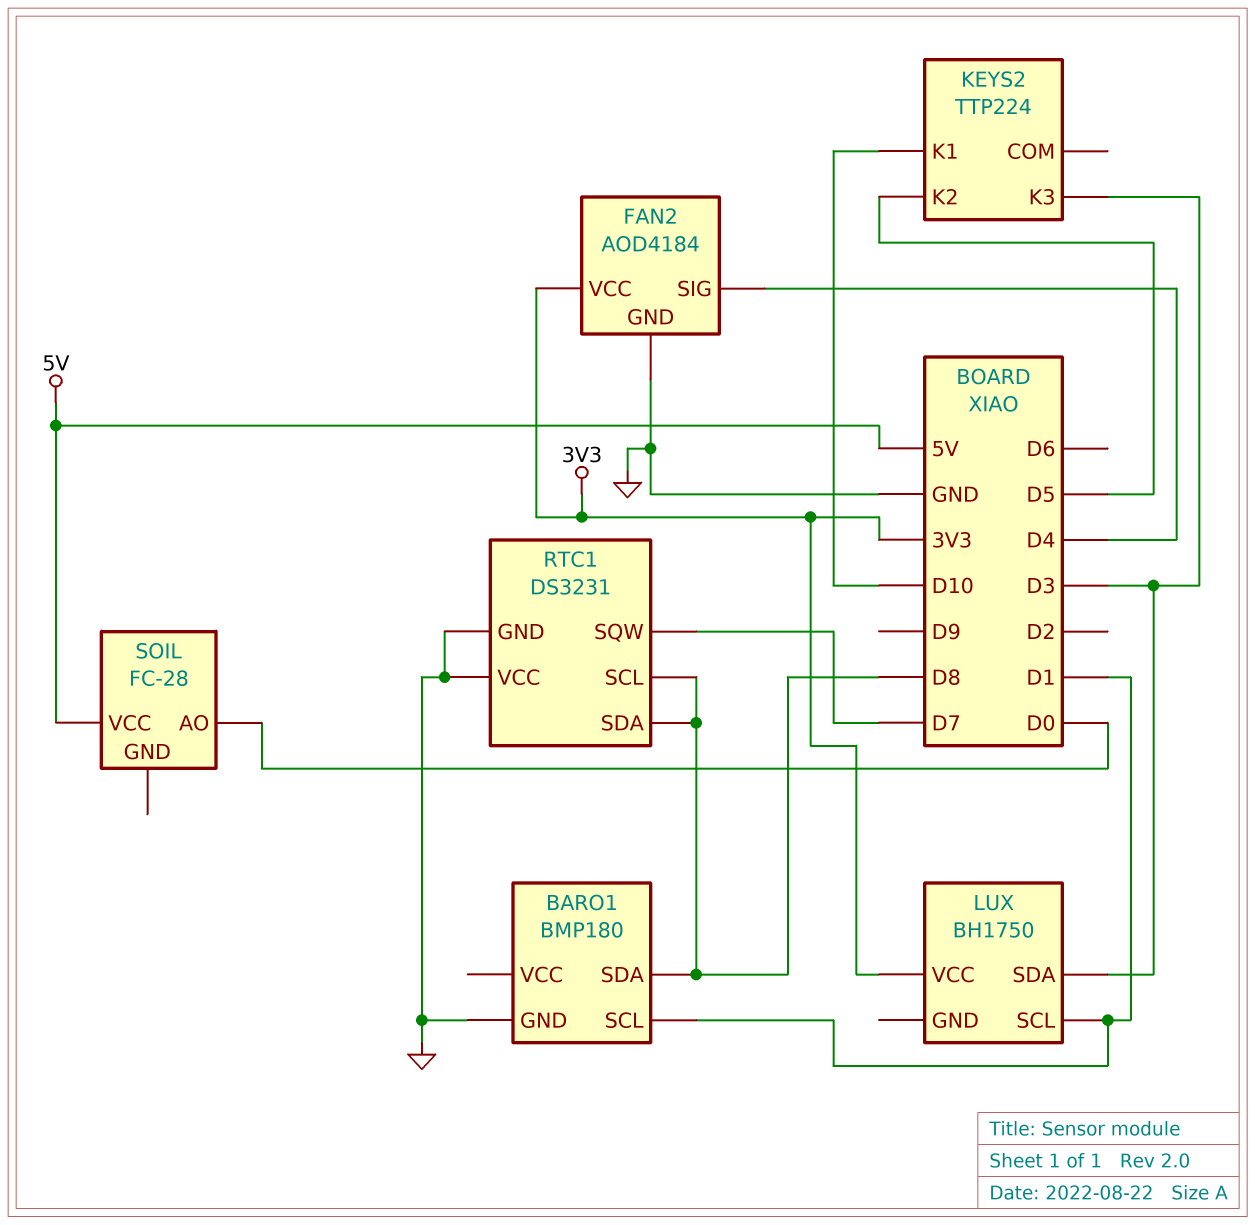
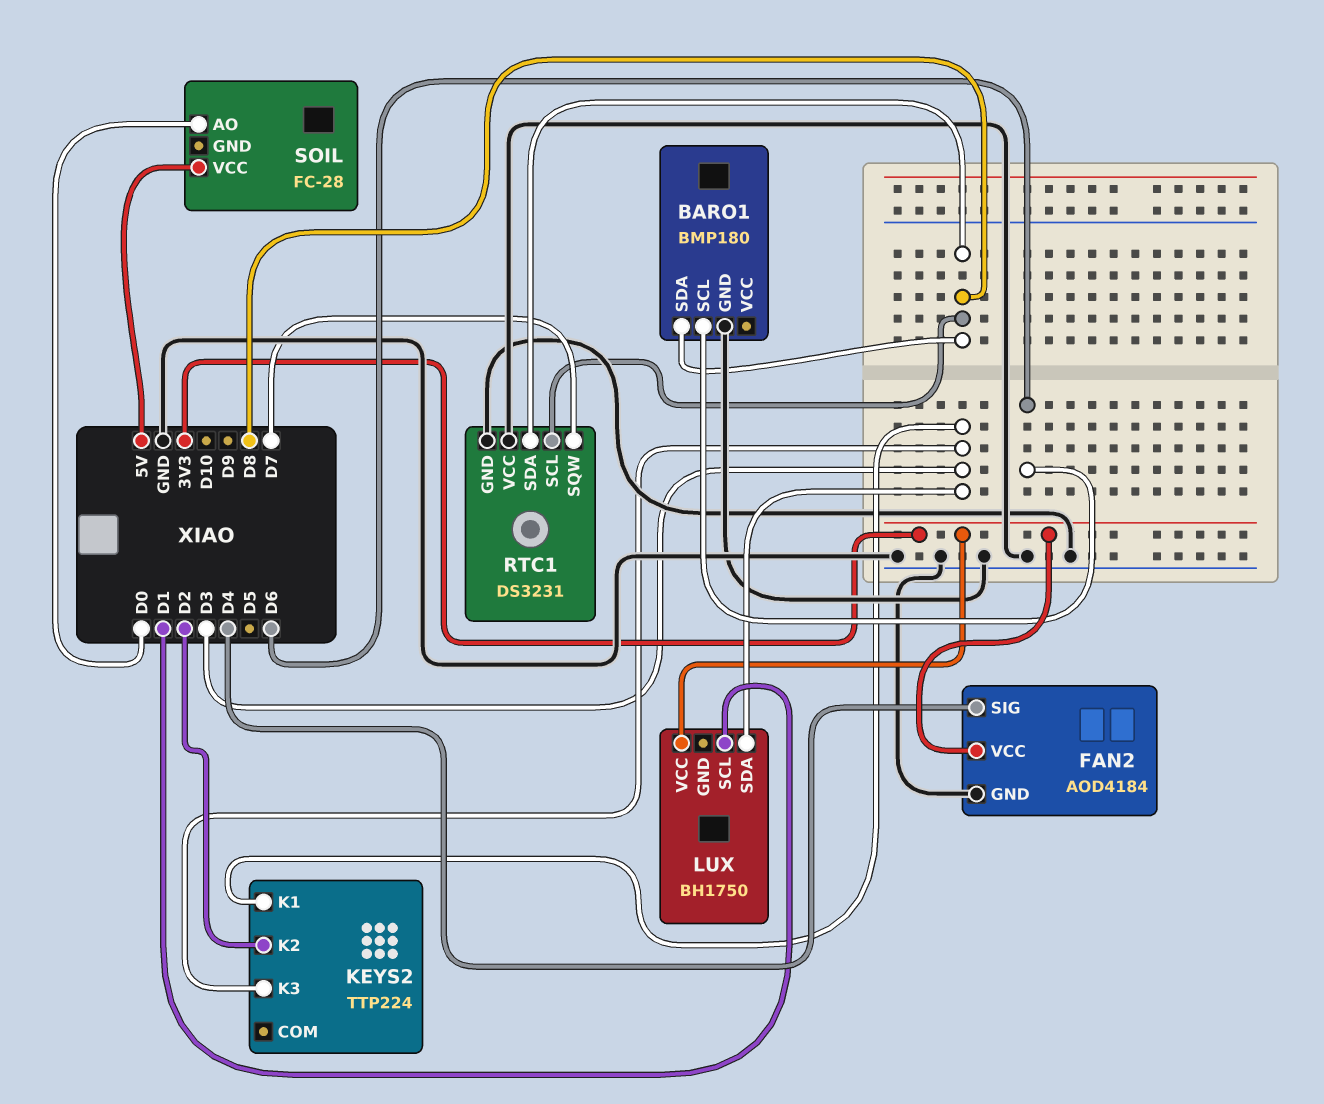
BARO1 pin SCL: D1 -> D6
KEYS2 pin K1: D10 -> D3
KEYS2 pin K2: D5 -> D2

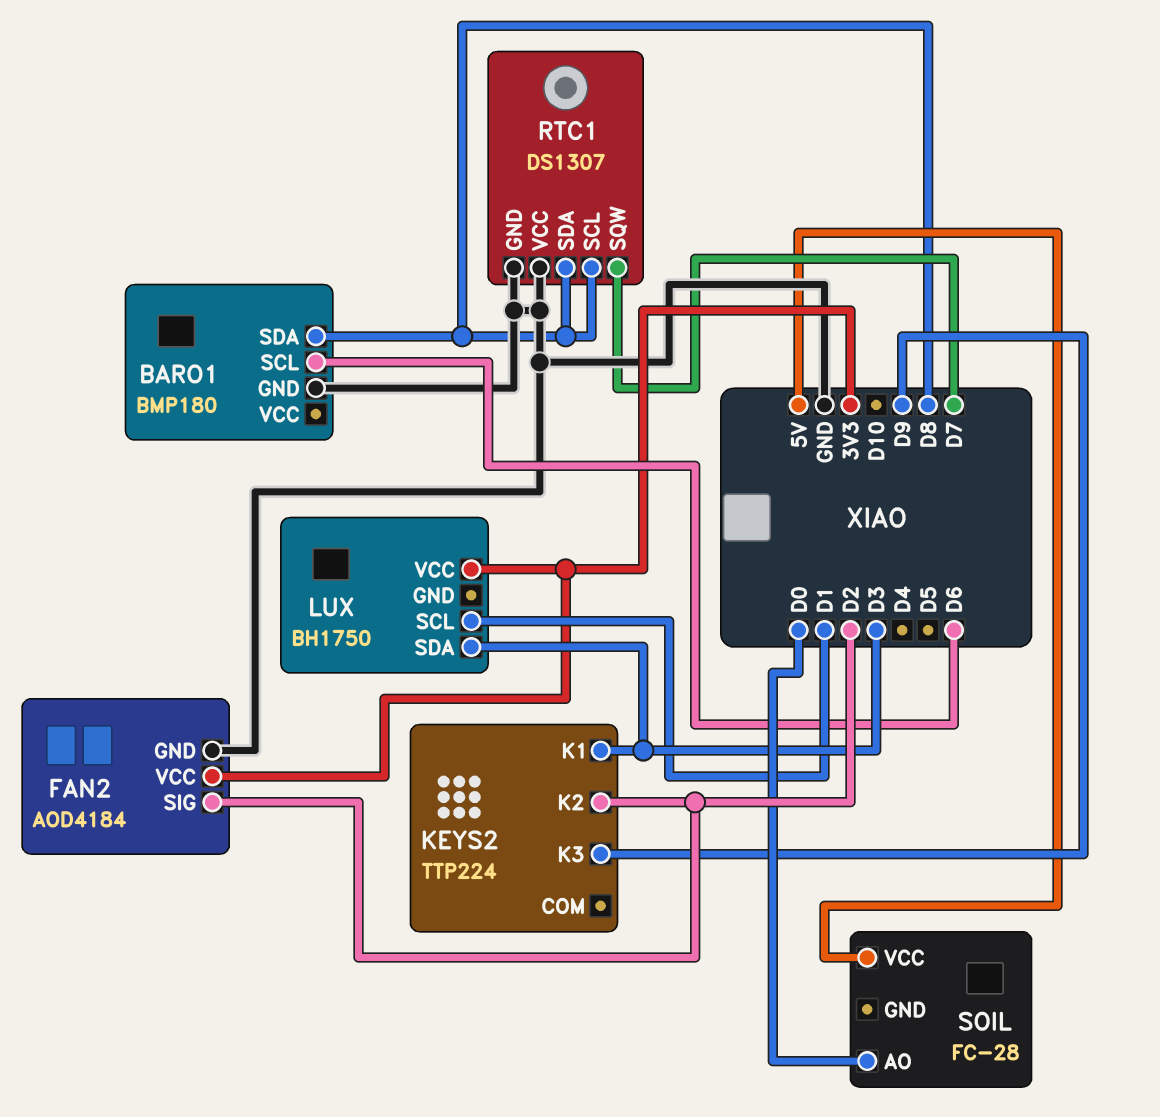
FAN2 pin SIG: D4 -> D2
KEYS2 pin K3: D3 -> D9
RTC1: DS3231 -> DS1307

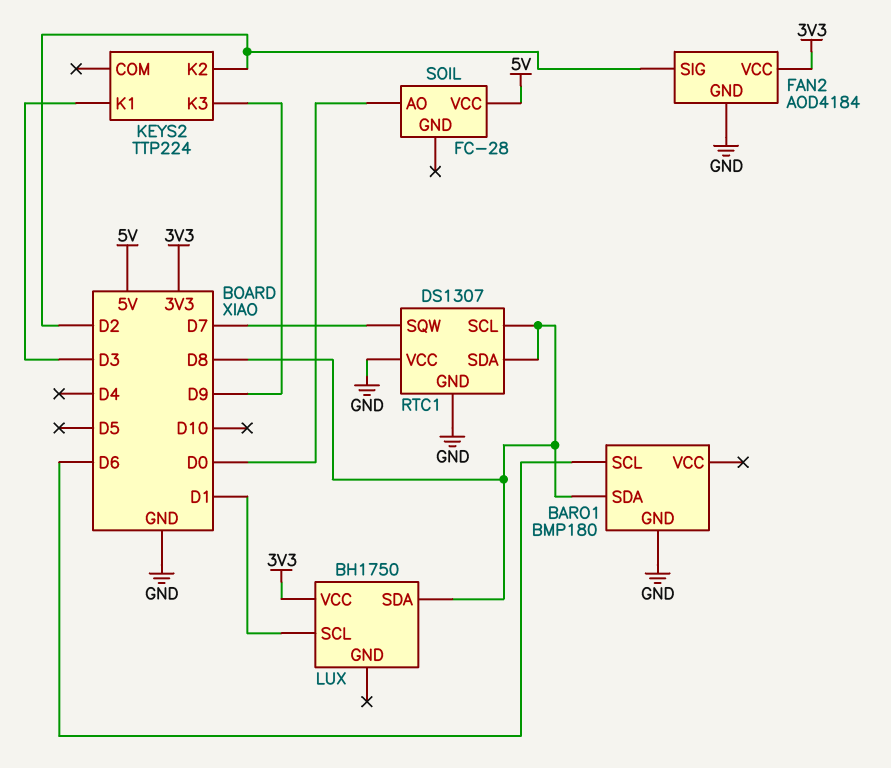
LUX pin SDA: D3 -> D8

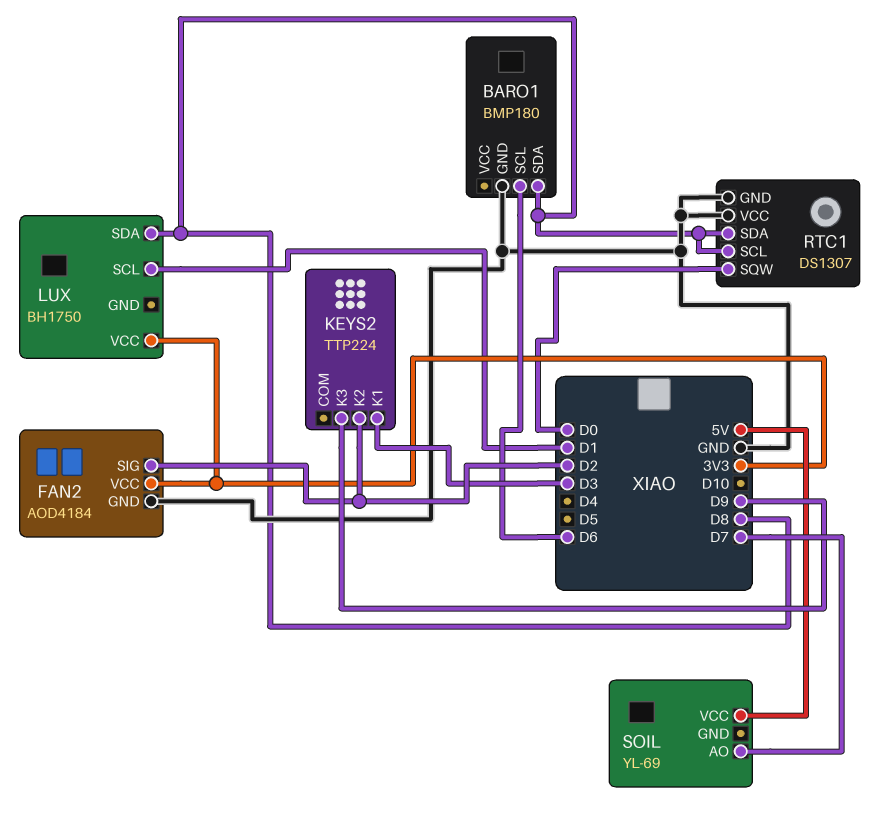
RTC1 pin SQW: D7 -> D0
SOIL: FC-28 -> YL-69
SOIL pin AO: D0 -> D7

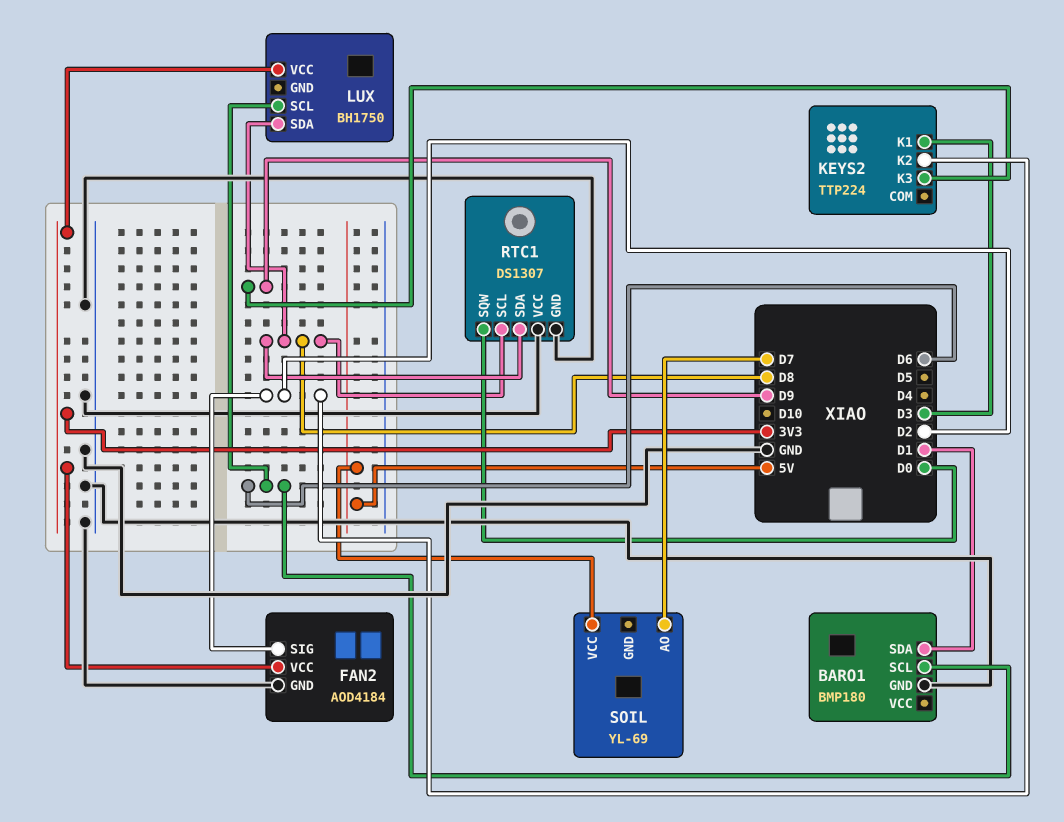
BARO1 pin SDA: D8 -> D1
LUX pin SCL: D1 -> D6

